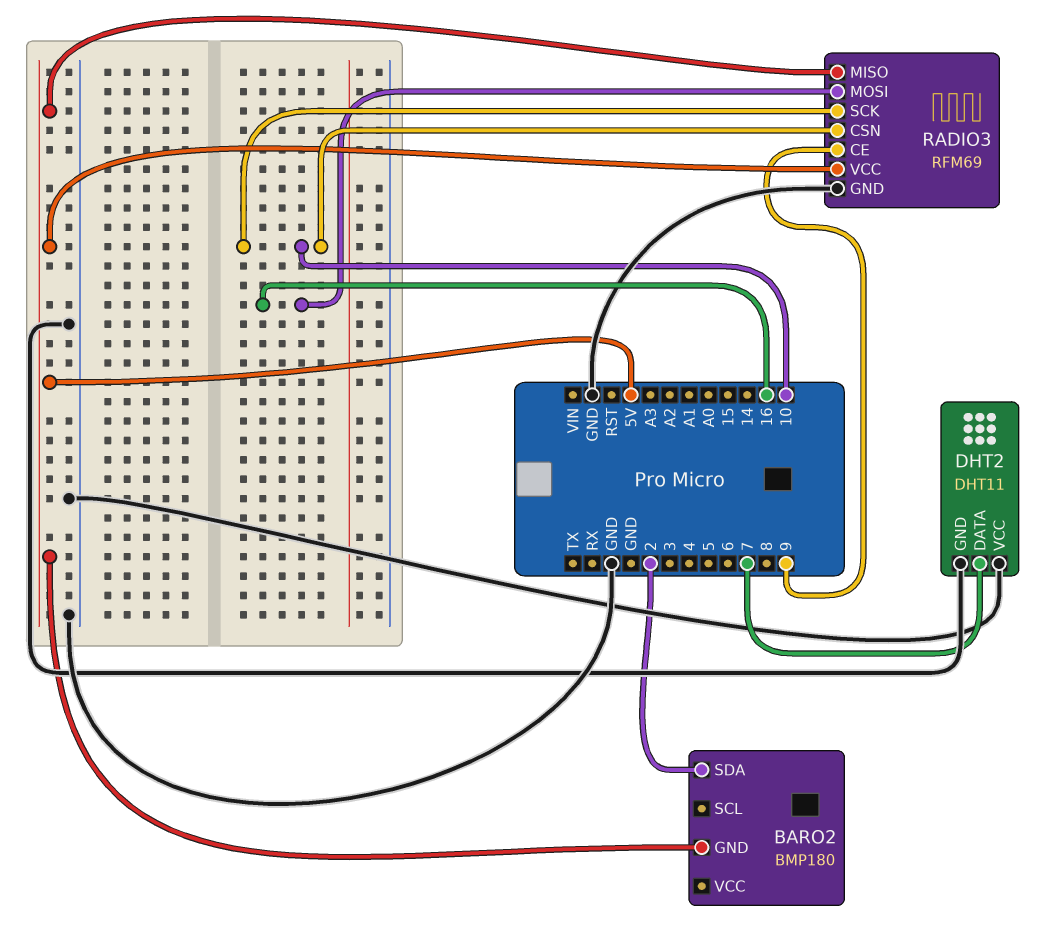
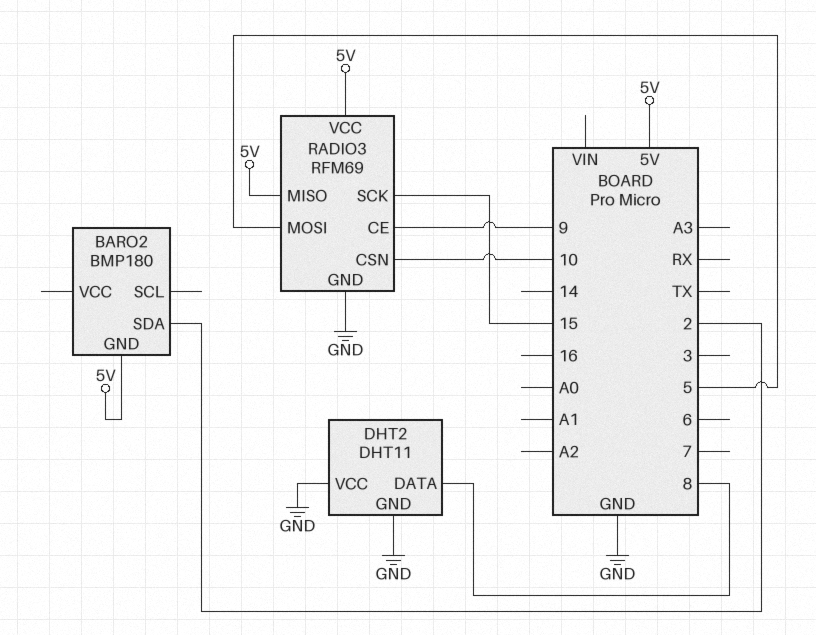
DHT2 pin DATA: 7 -> 8
RADIO3 pin MOSI: 16 -> 5
RADIO3 pin SCK: 10 -> 15

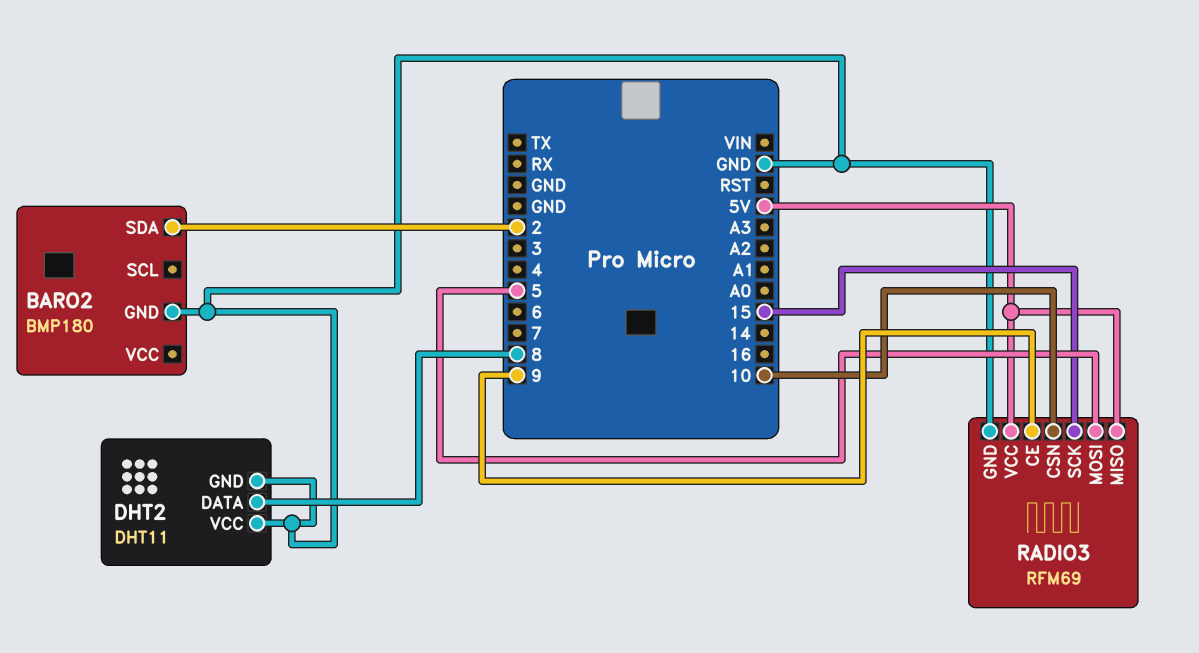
BARO2 pin GND: 5V -> GND

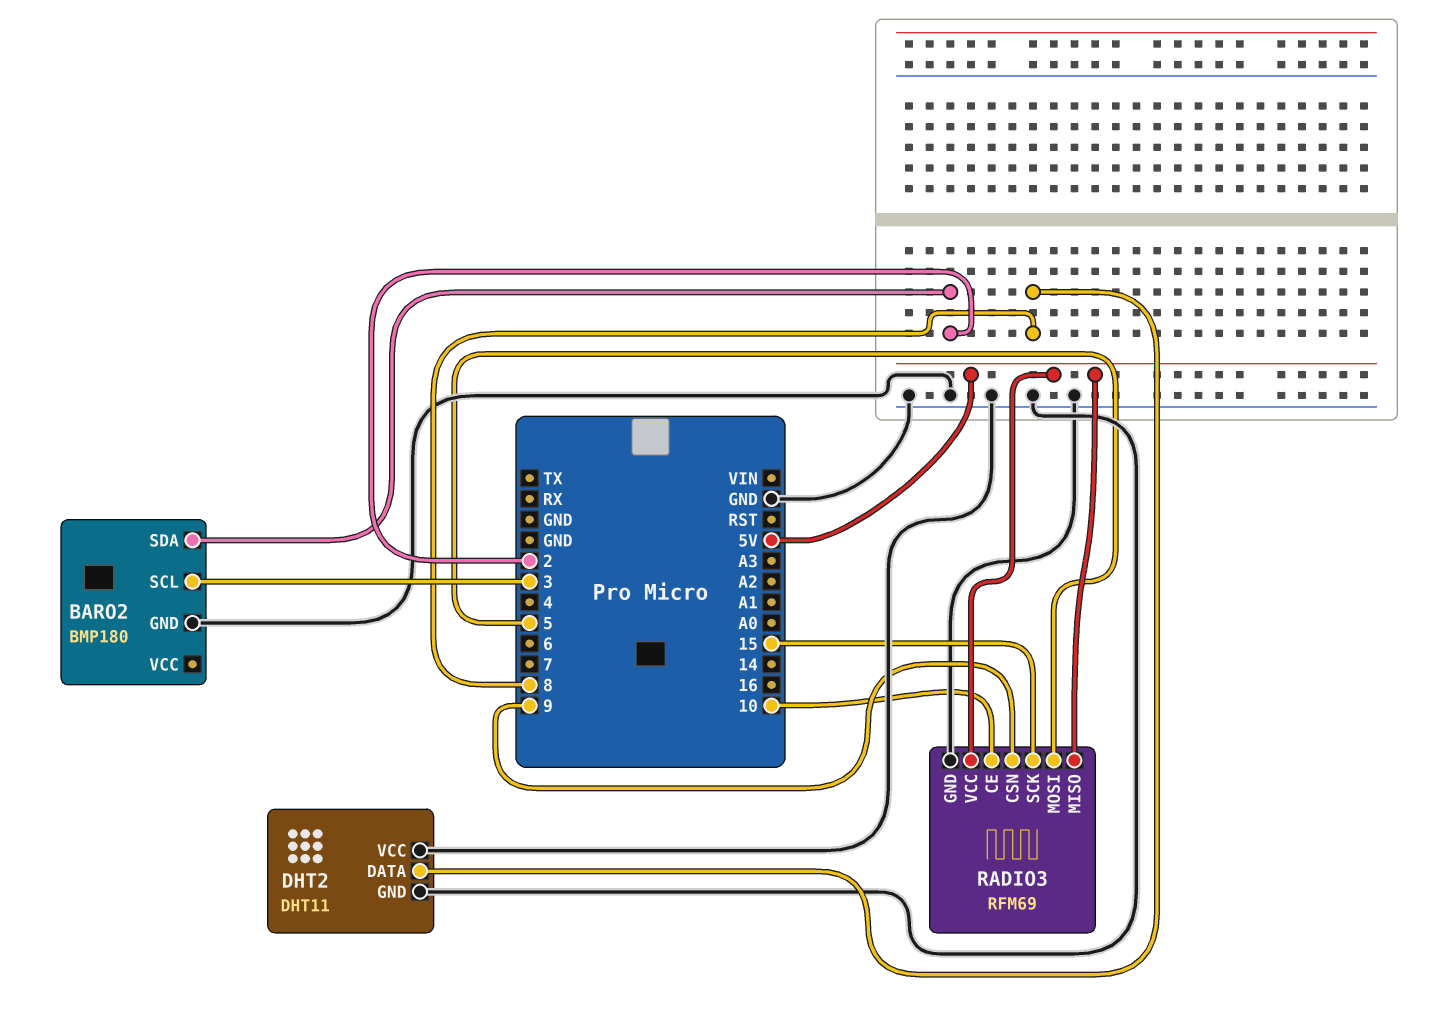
BARO2 pin SCL: none -> 3
RADIO3 pin CE: 9 -> 10
RADIO3 pin CSN: 10 -> 9

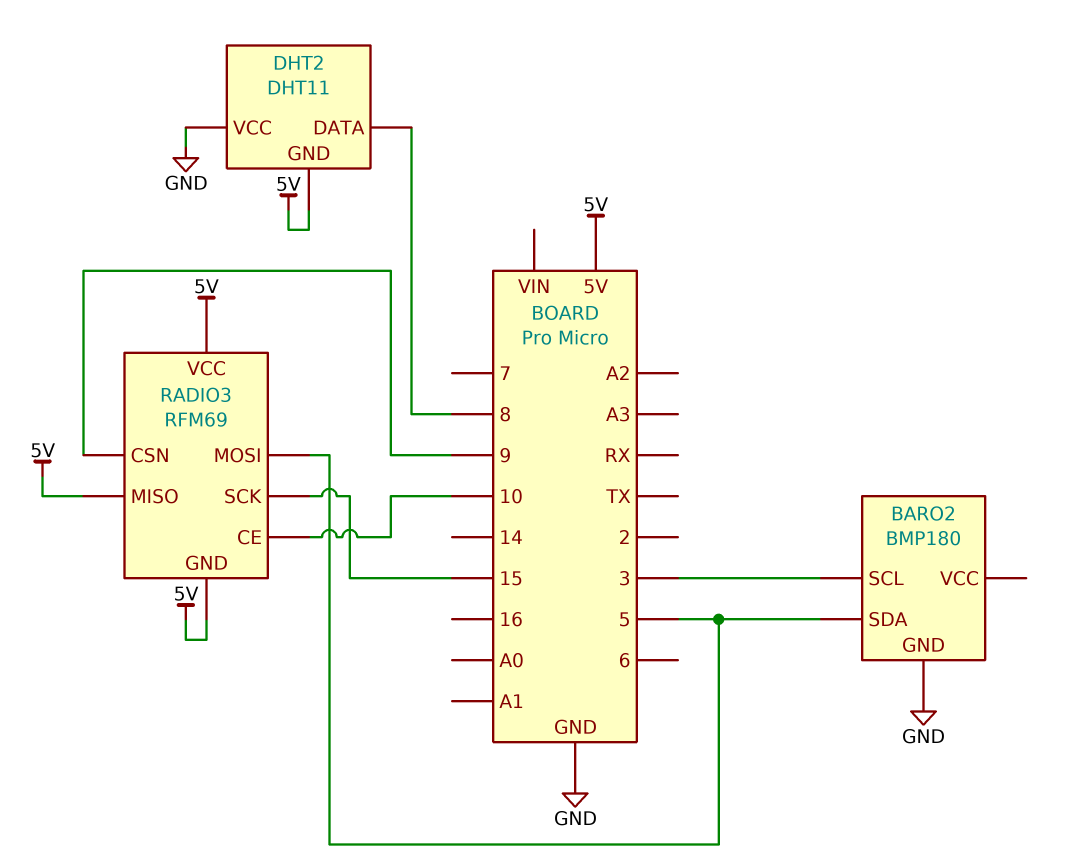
BARO2 pin SDA: 2 -> 5
DHT2 pin GND: GND -> 5V
RADIO3 pin GND: GND -> 5V

